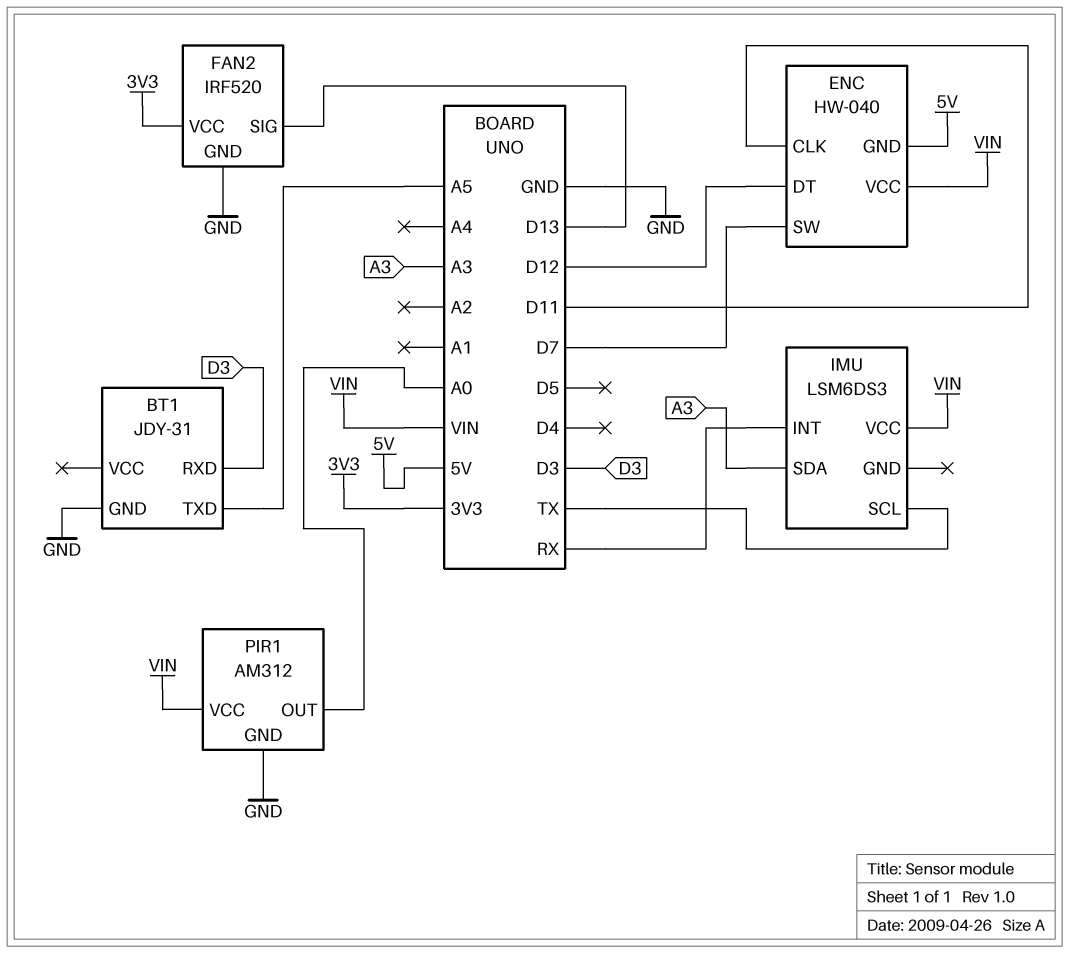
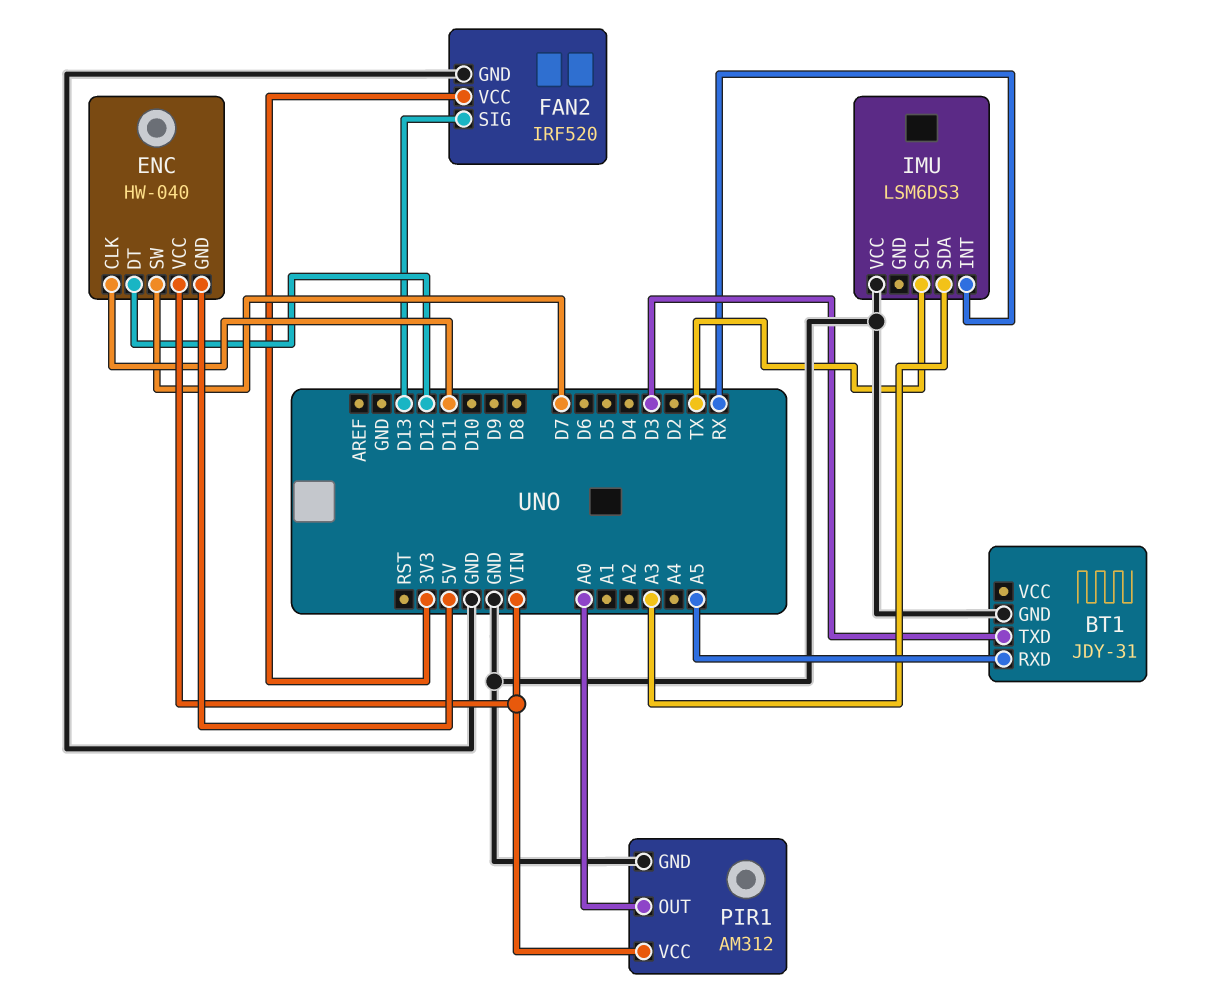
BT1 pin RXD: D3 -> A5
BT1 pin TXD: A5 -> D3
IMU pin VCC: VIN -> GND

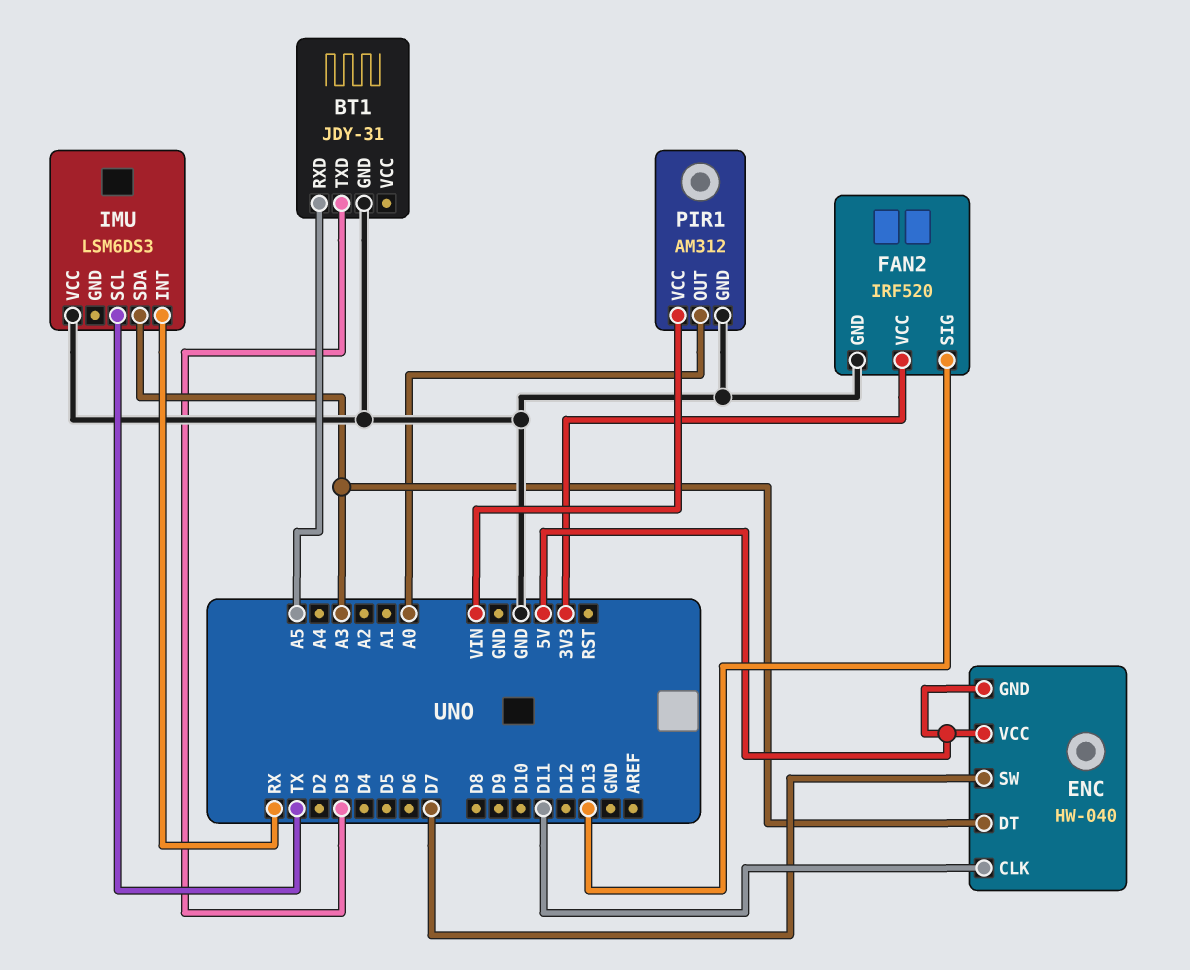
ENC pin DT: D12 -> A3
ENC pin VCC: VIN -> 5V

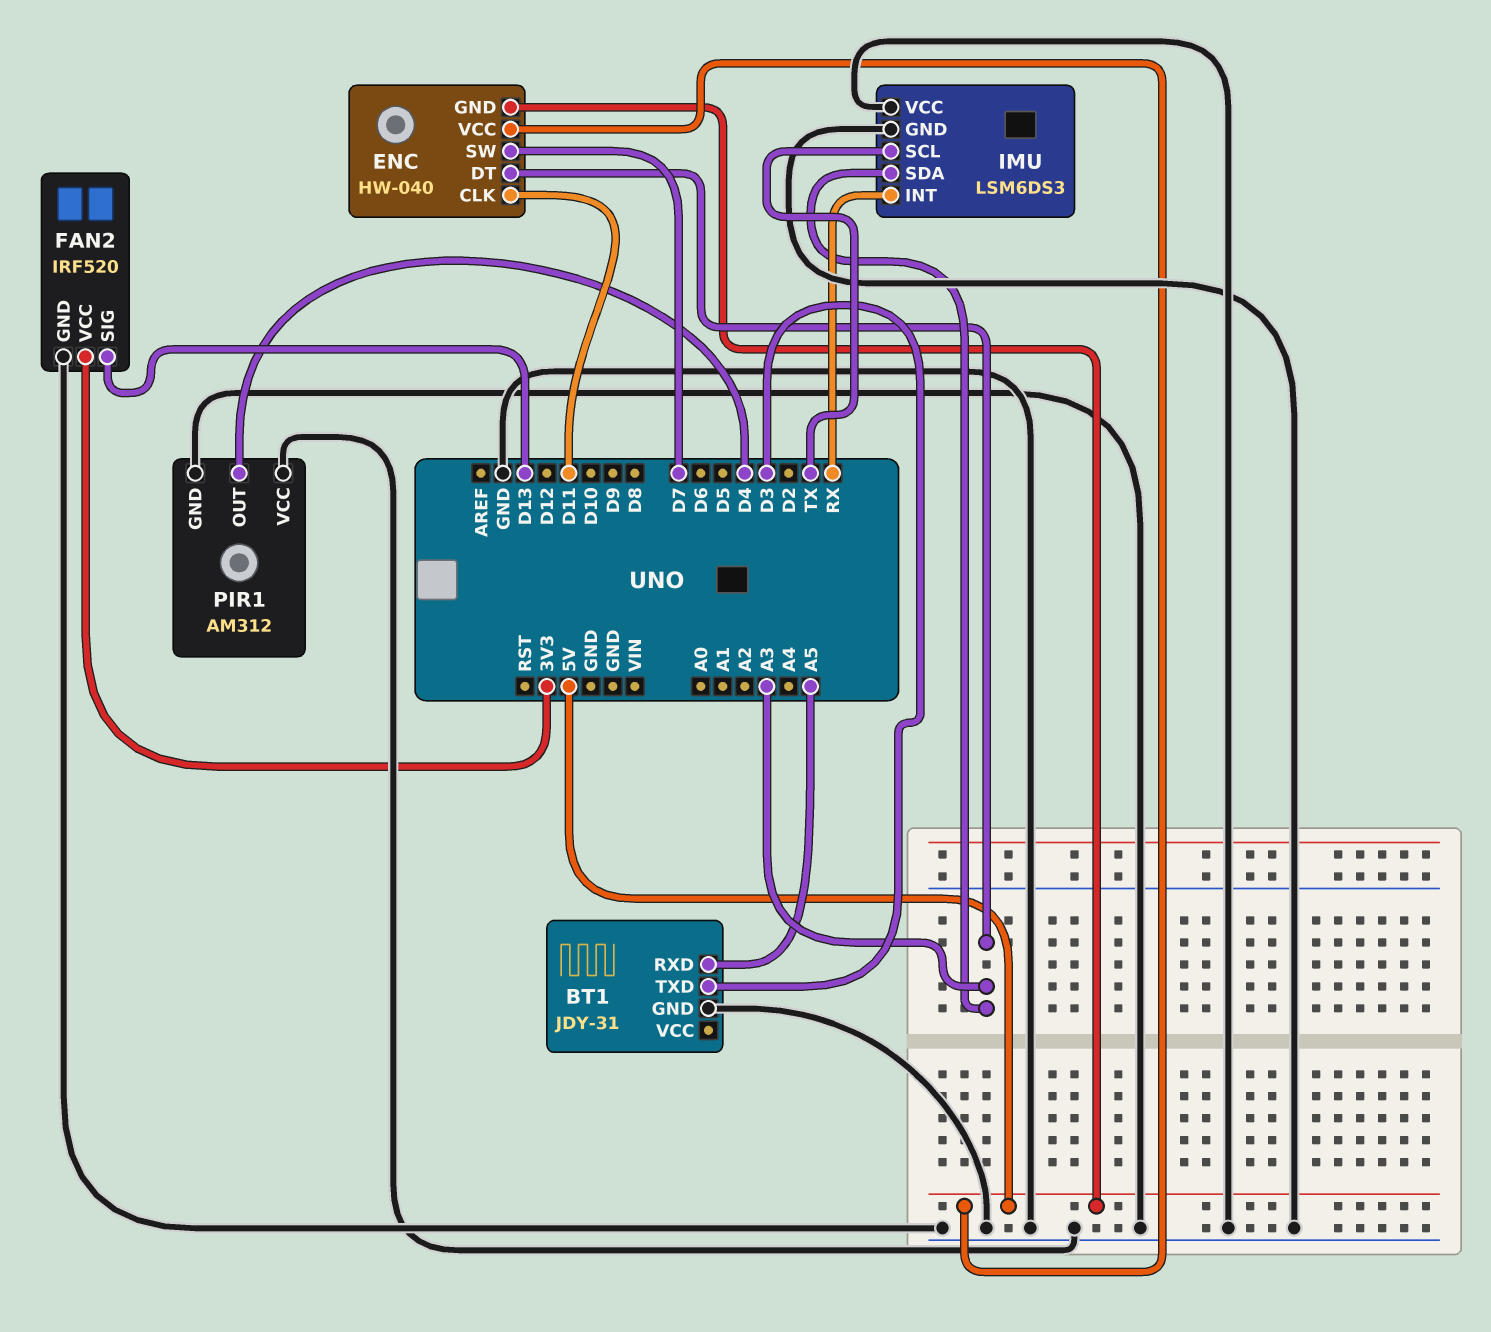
IMU pin GND: none -> GND
PIR1 pin OUT: A0 -> D4
PIR1 pin VCC: VIN -> GND

